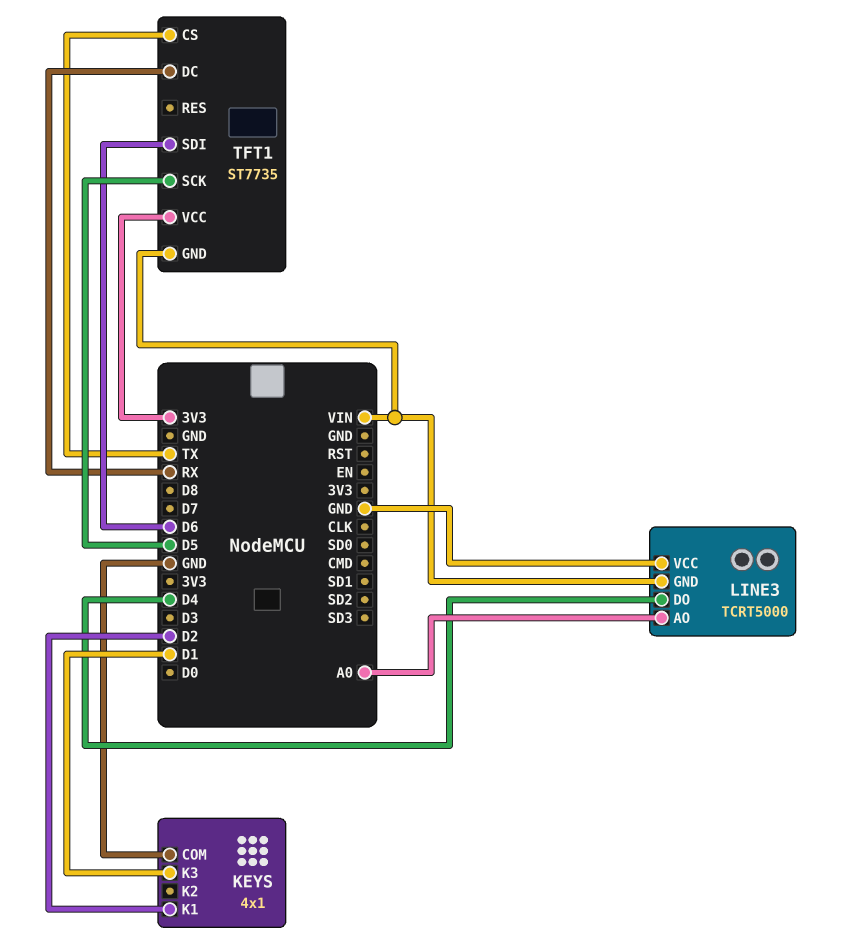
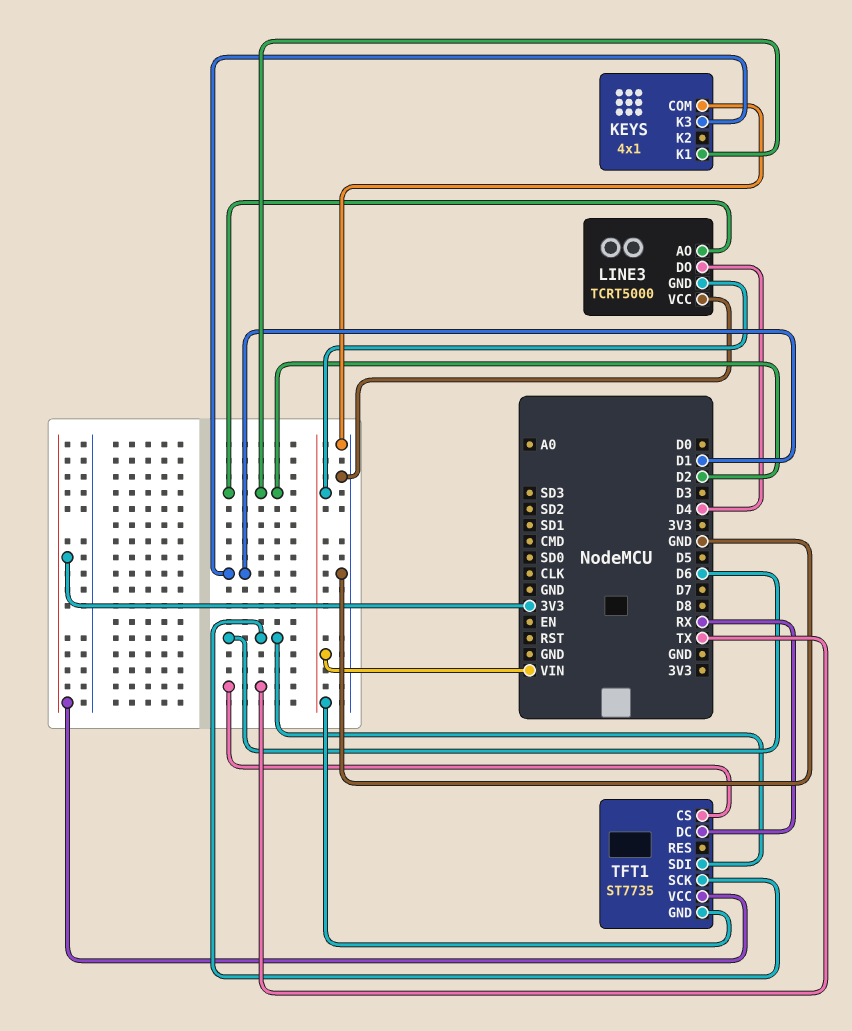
LINE3 pin AO: A0 -> D2
TFT1 pin SCK: D5 -> D6

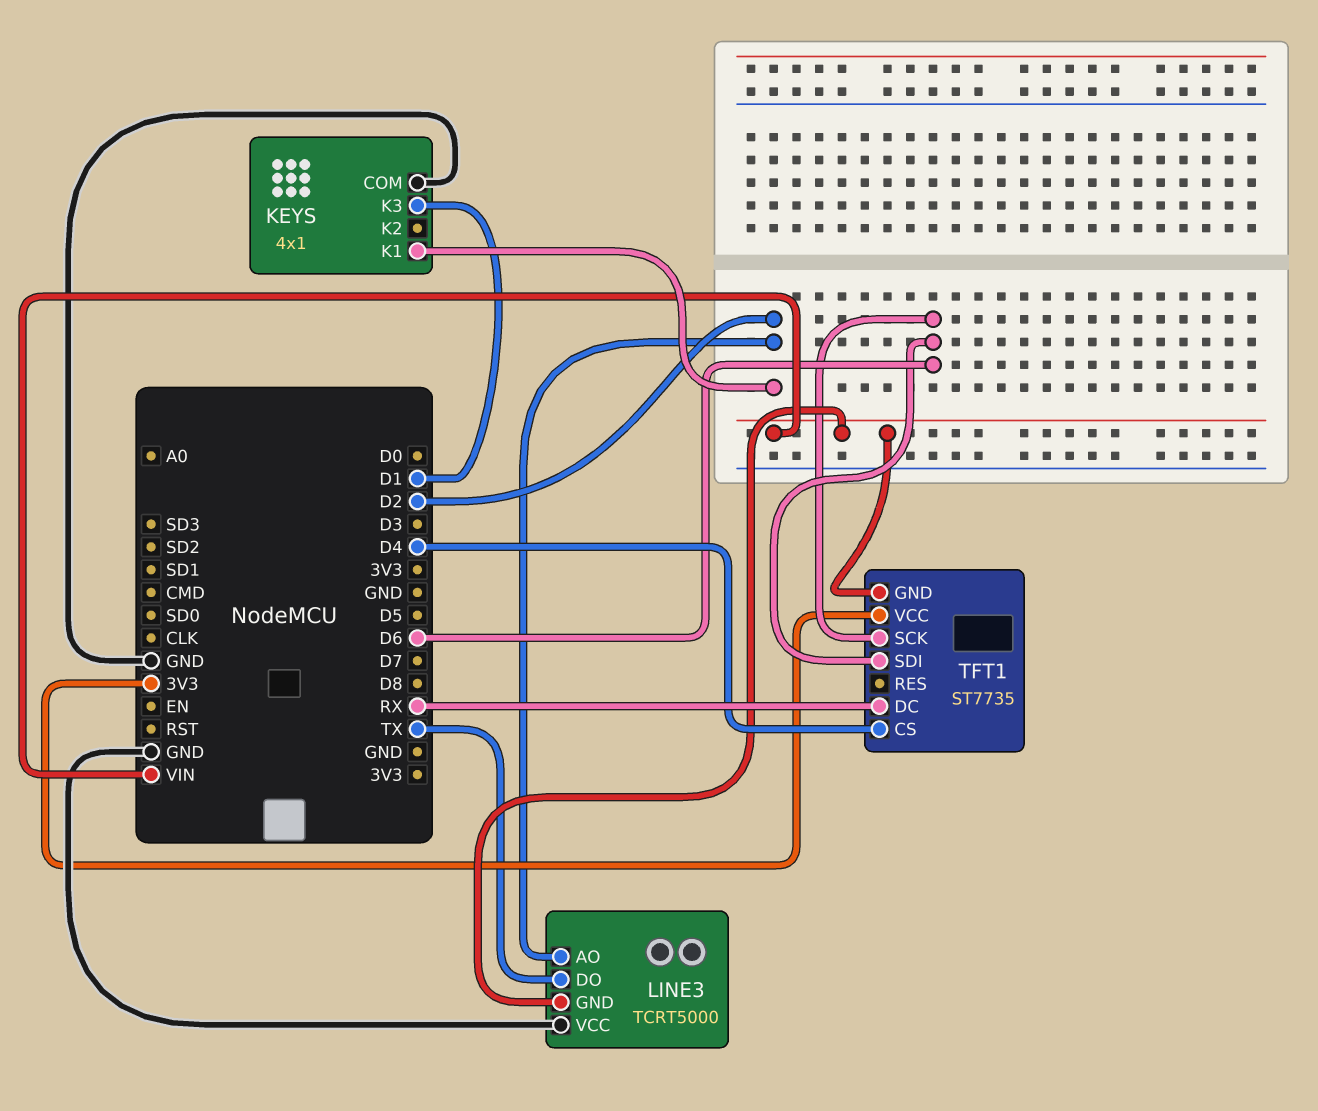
LINE3 pin DO: D4 -> TX
TFT1 pin CS: TX -> D4

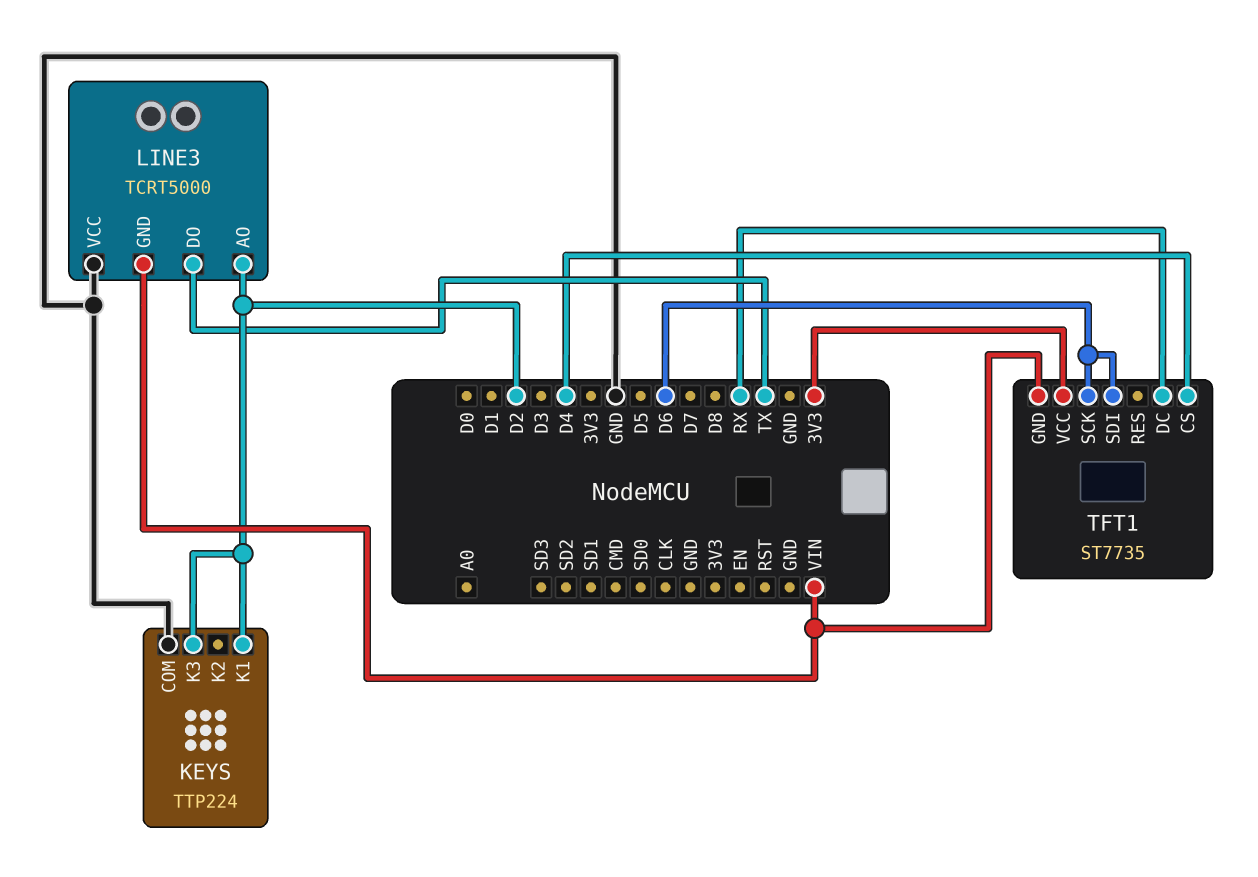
KEYS: 4x1 -> TTP224
KEYS pin K3: D1 -> D2

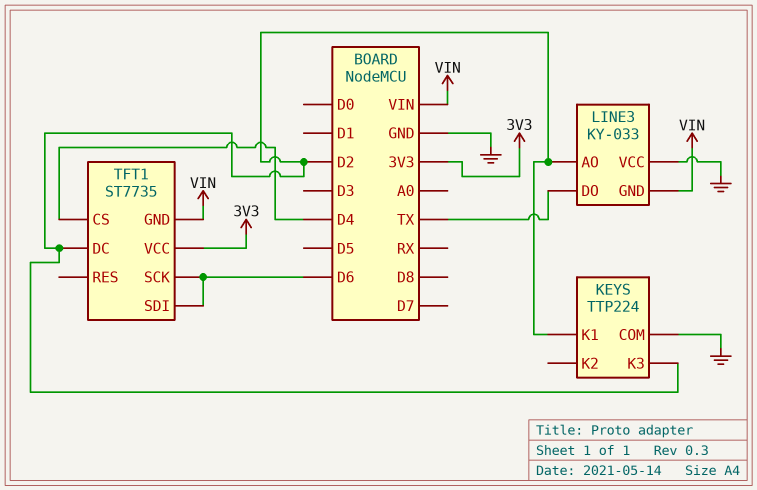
LINE3: TCRT5000 -> KY-033
TFT1 pin DC: RX -> D2

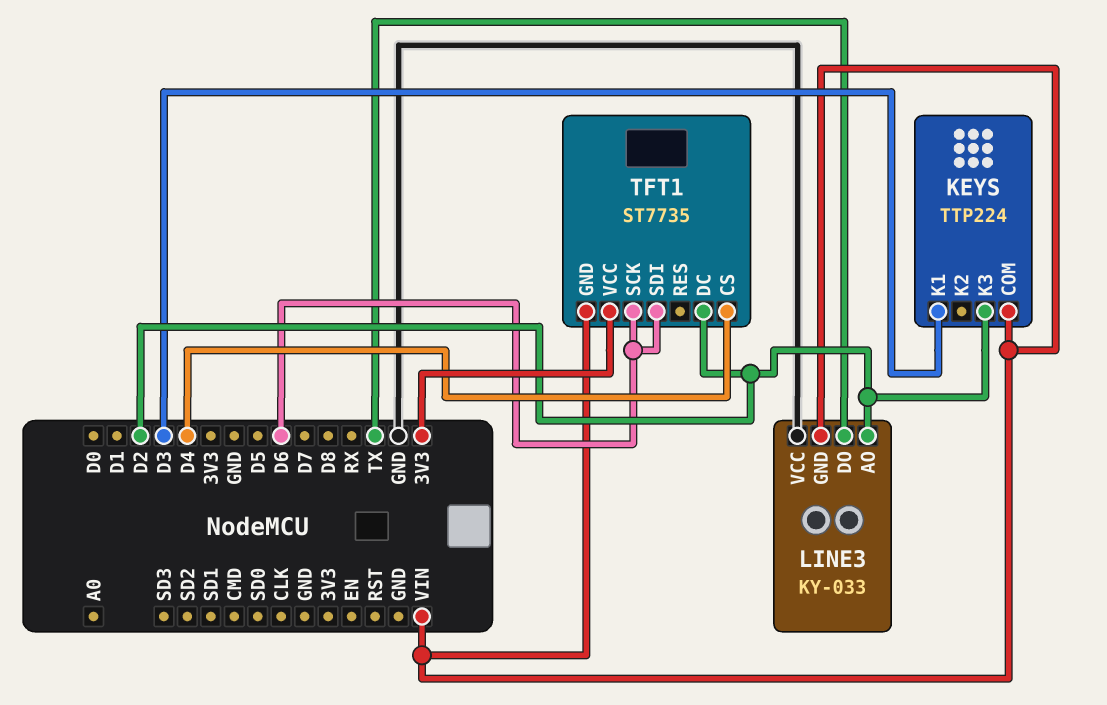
KEYS pin COM: GND -> VIN
KEYS pin K1: D2 -> D3

